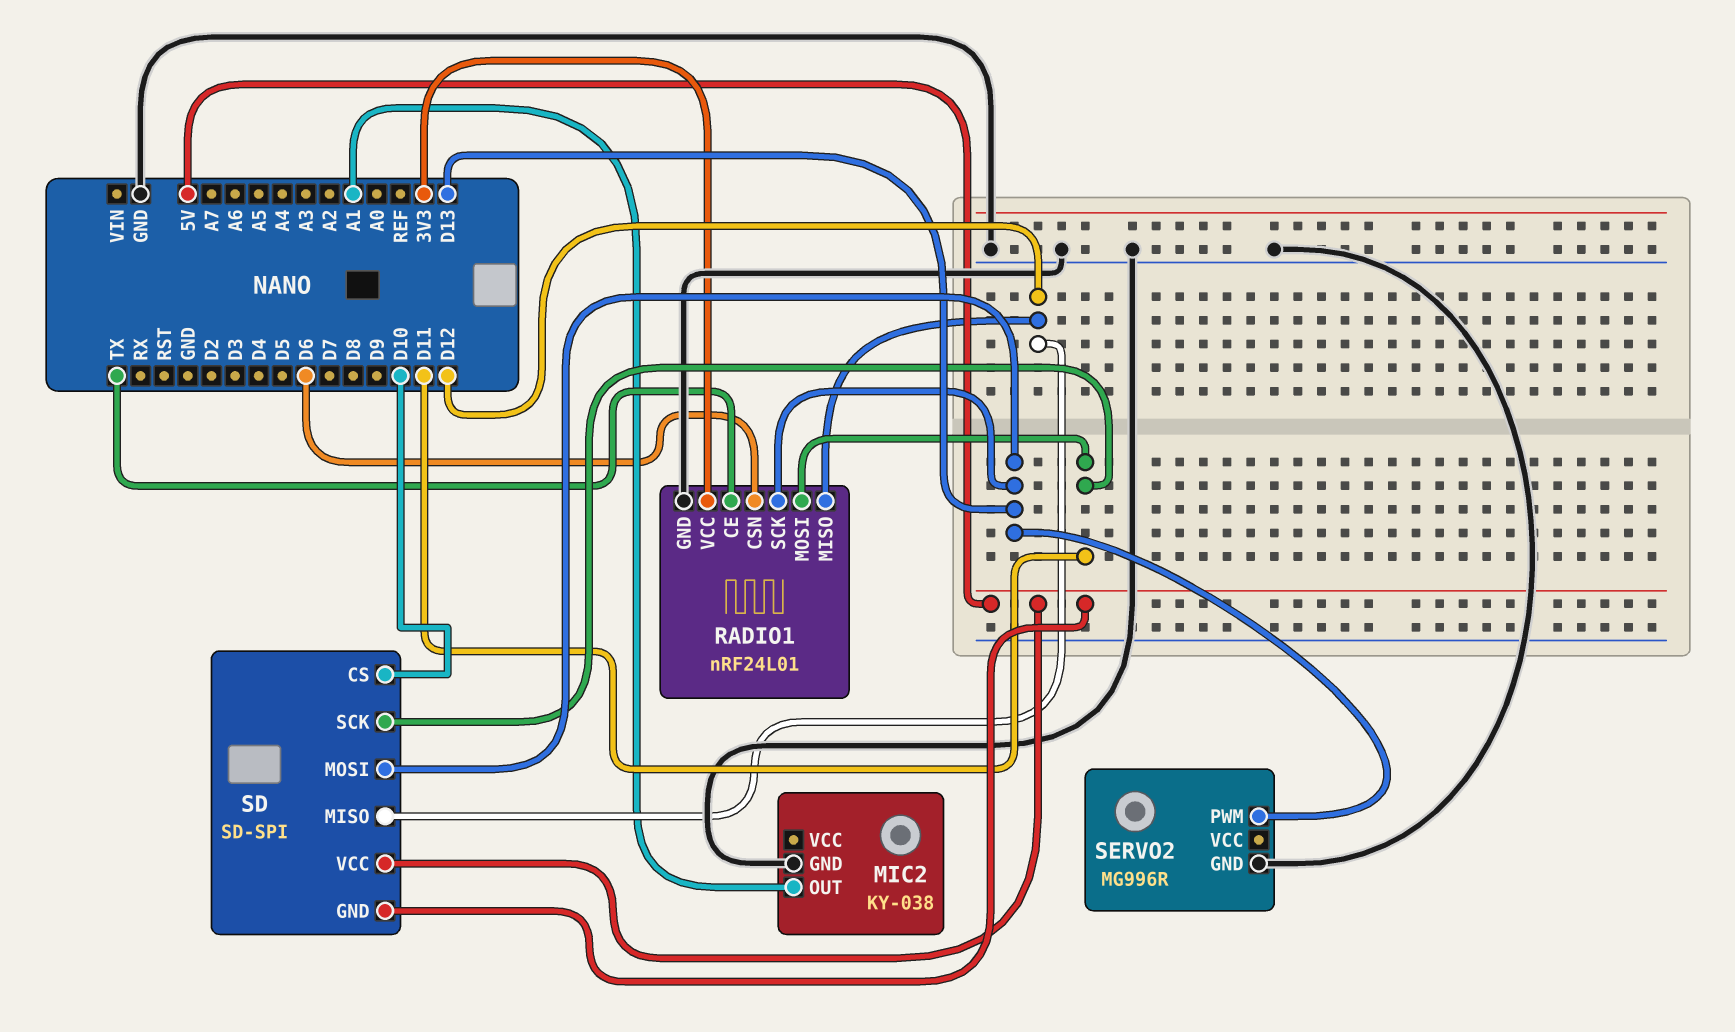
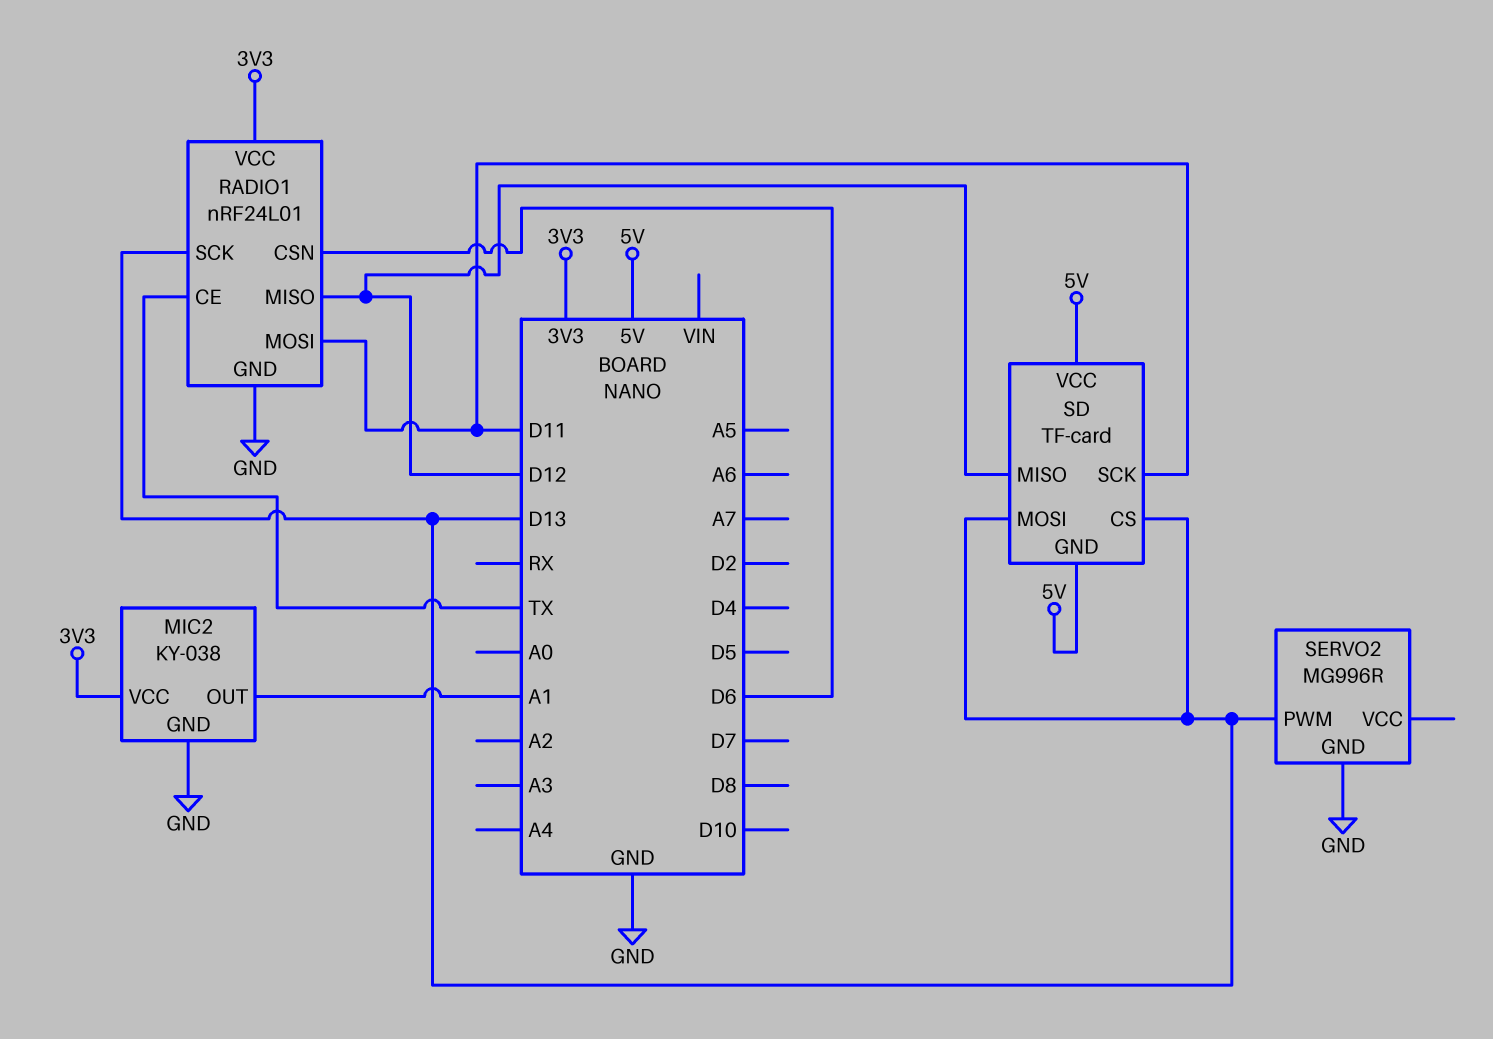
MIC2 pin VCC: none -> 3V3
SD: SD-SPI -> TF-card
SD pin CS: D10 -> D13

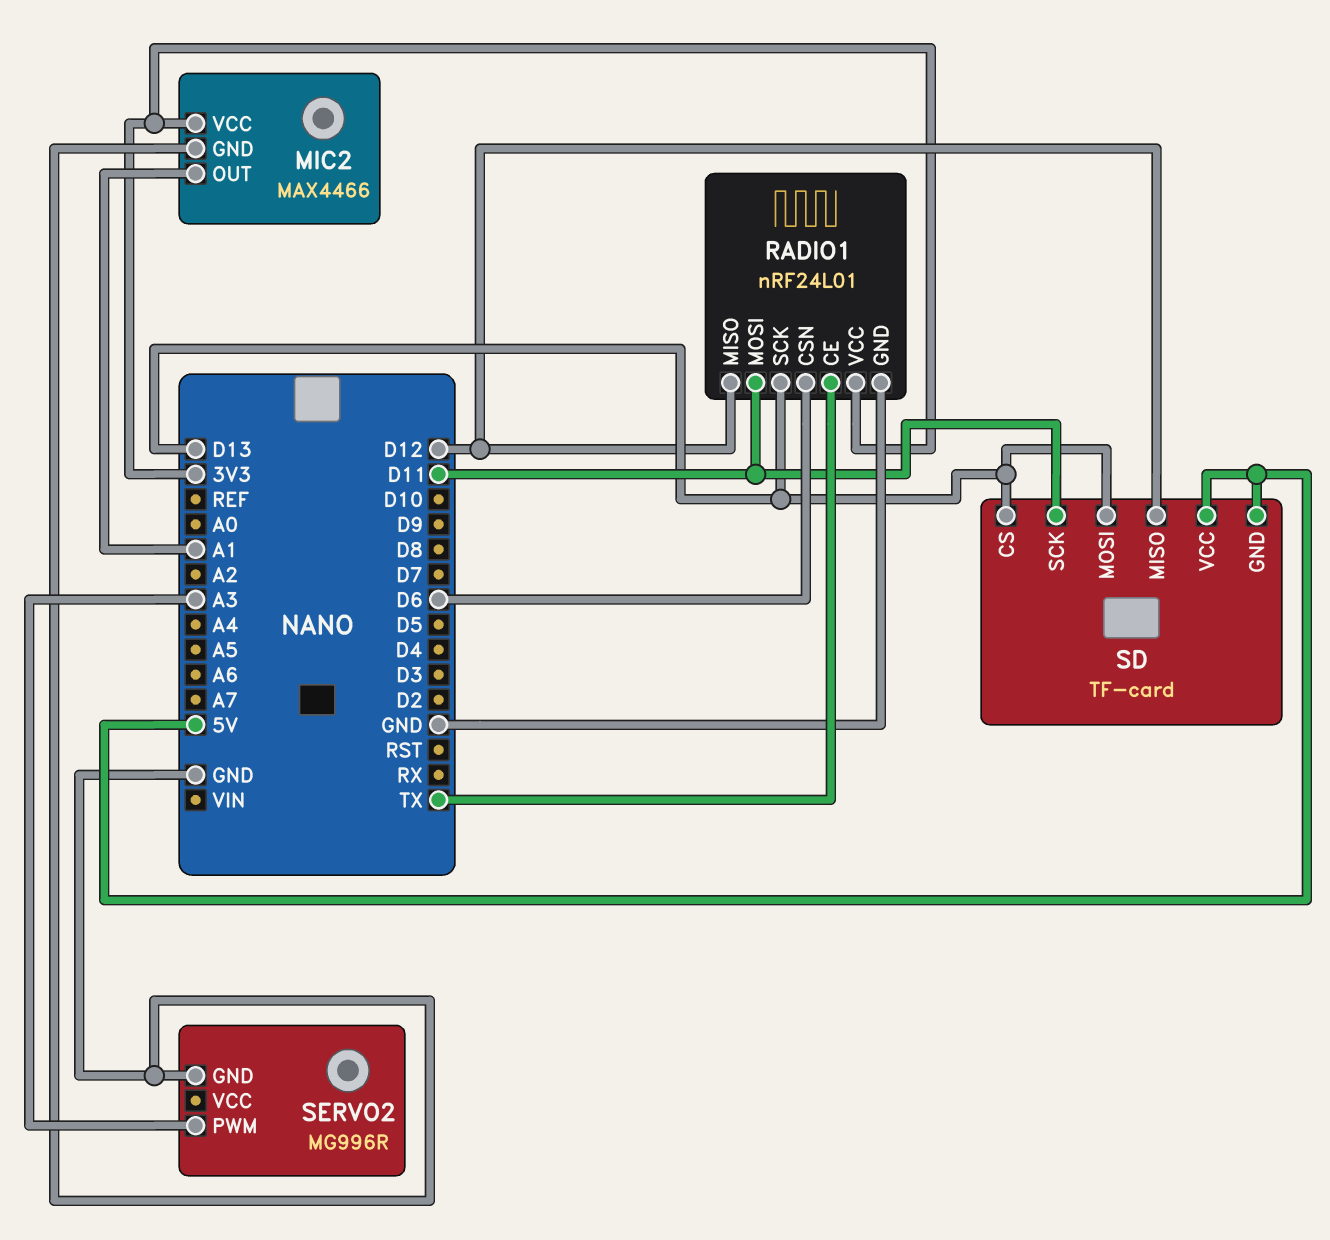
MIC2: KY-038 -> MAX4466
SERVO2 pin PWM: D13 -> A3

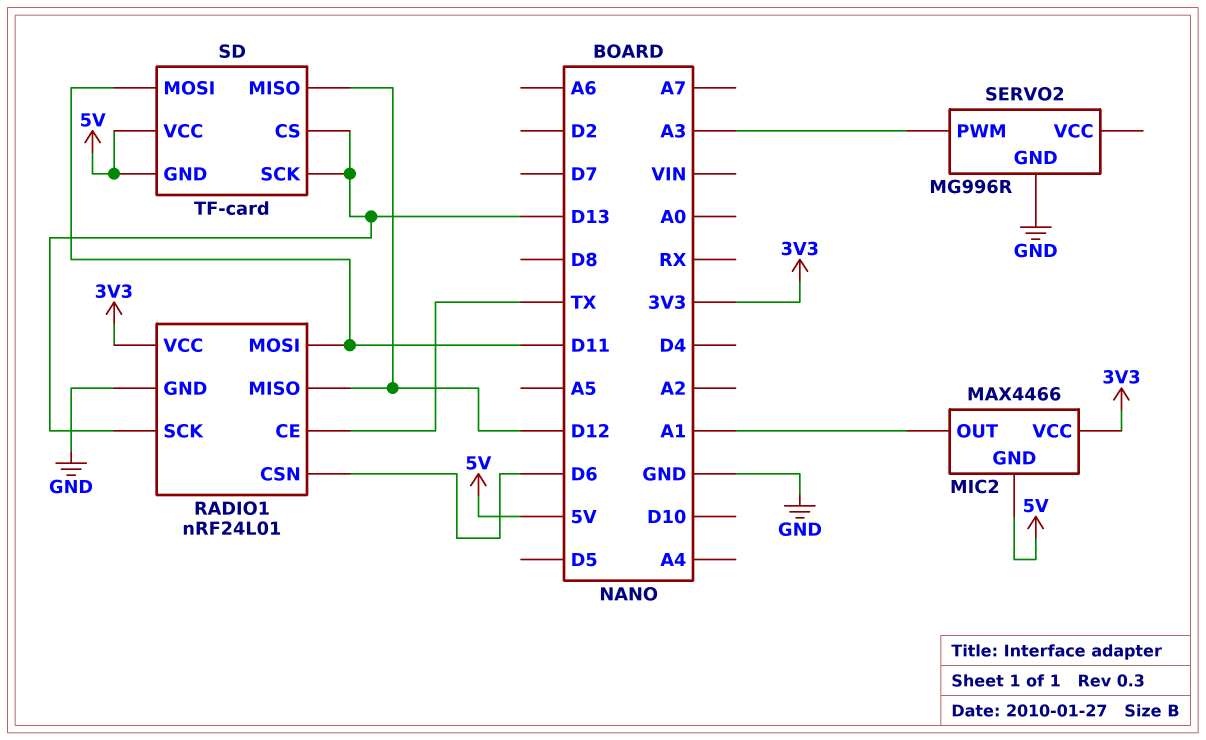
MIC2 pin GND: GND -> 5V
SD pin MOSI: D13 -> D11
SD pin SCK: D11 -> D13

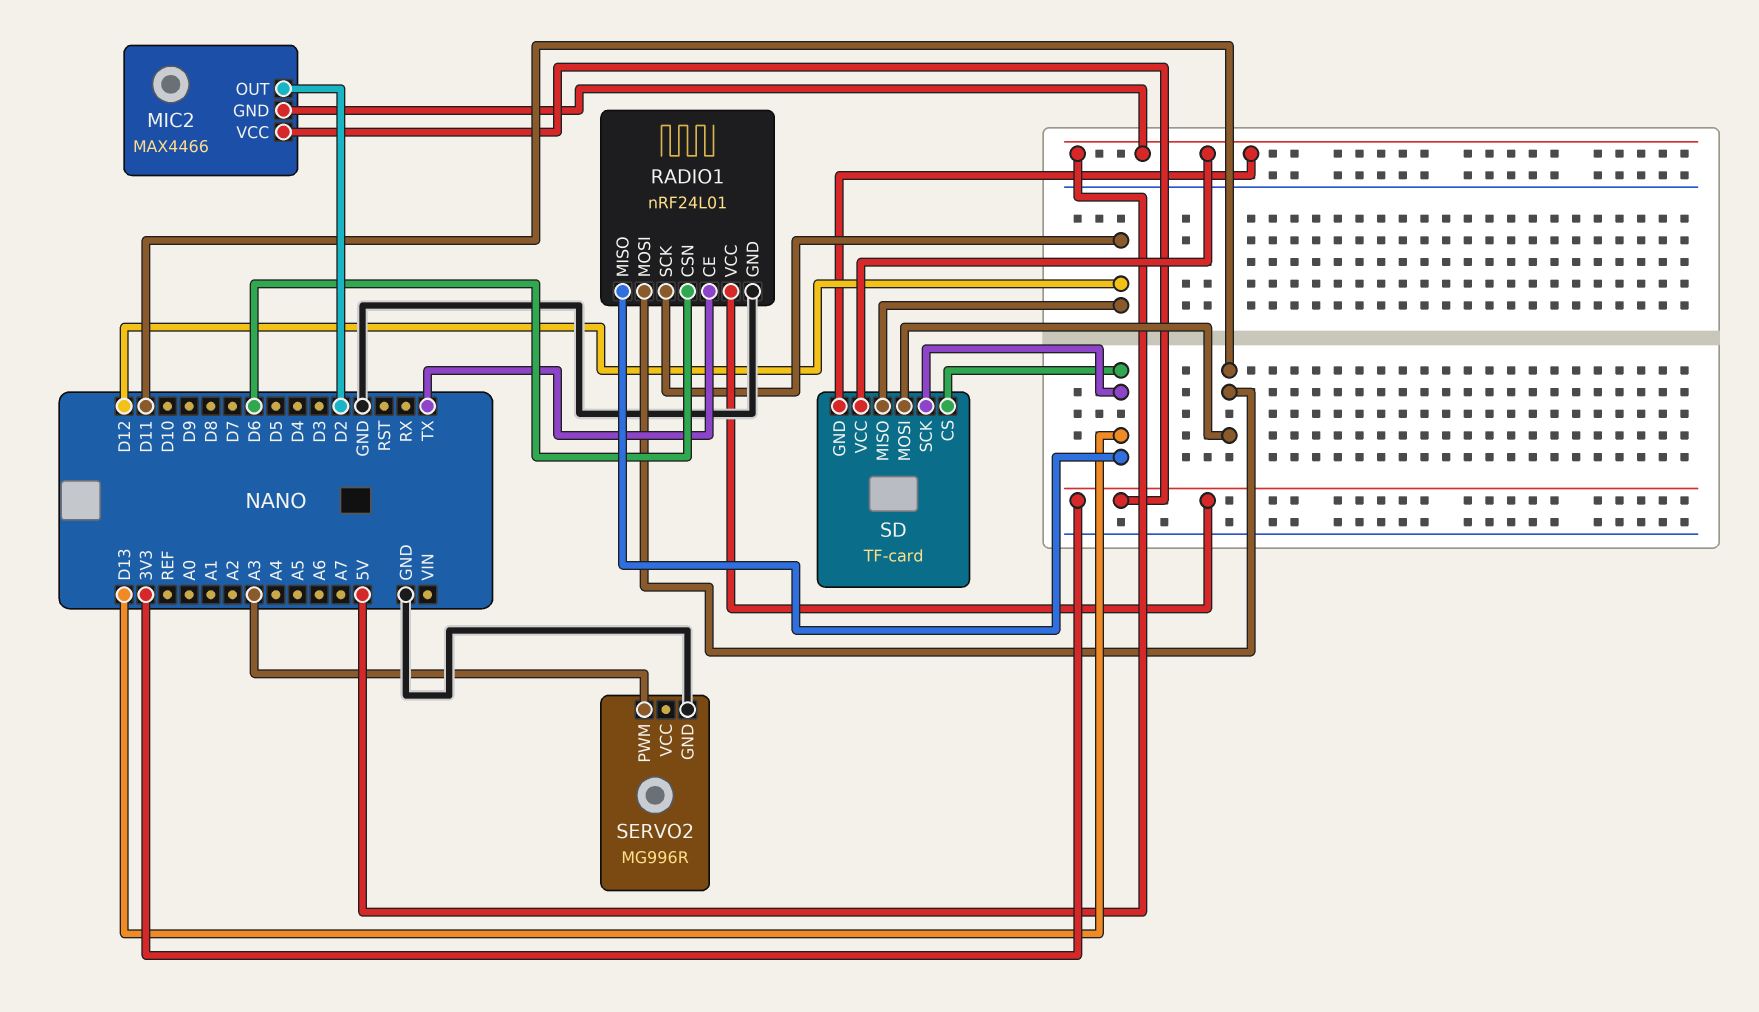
MIC2 pin OUT: A1 -> D2
RADIO1 pin MISO: D12 -> D13
RADIO1 pin SCK: D13 -> D12

